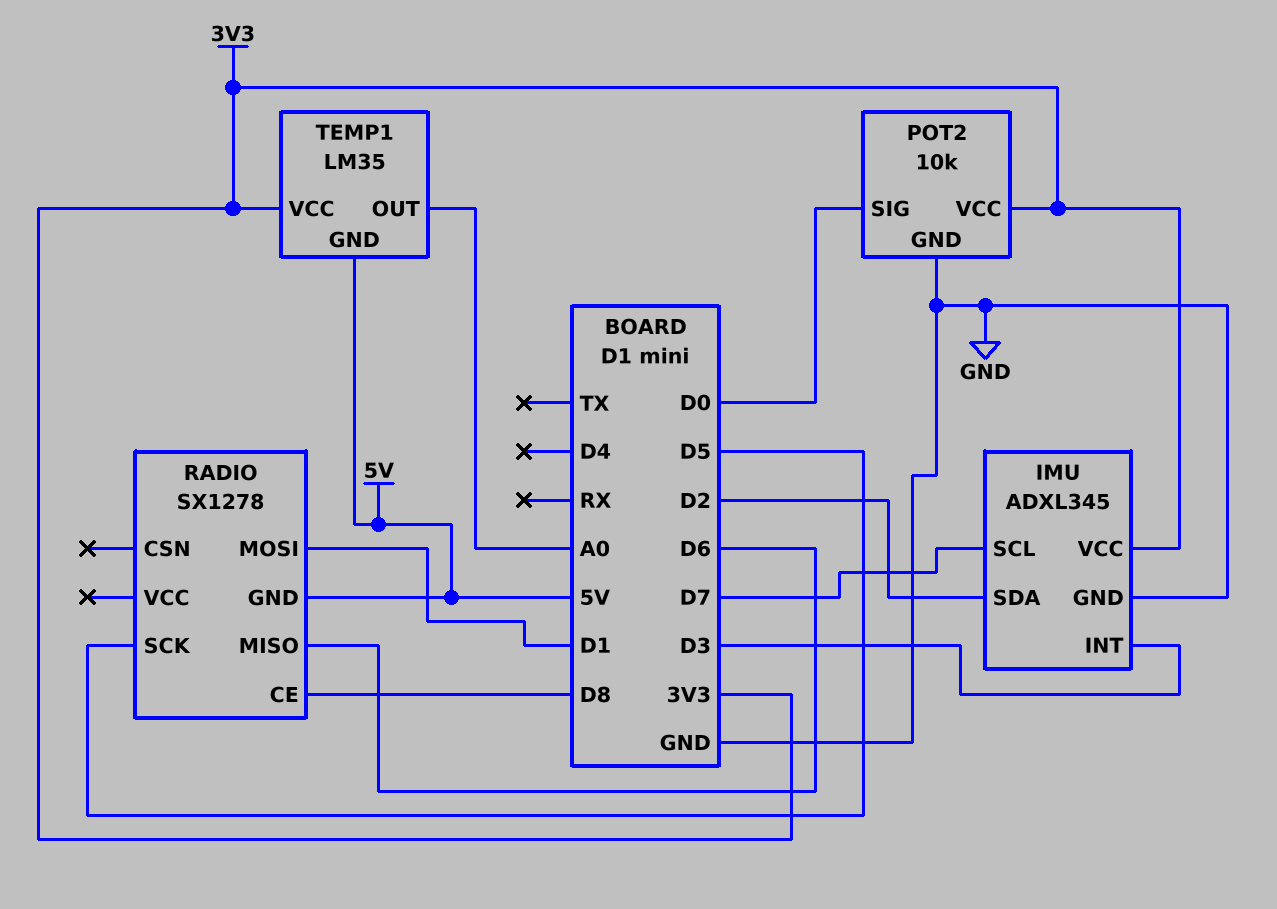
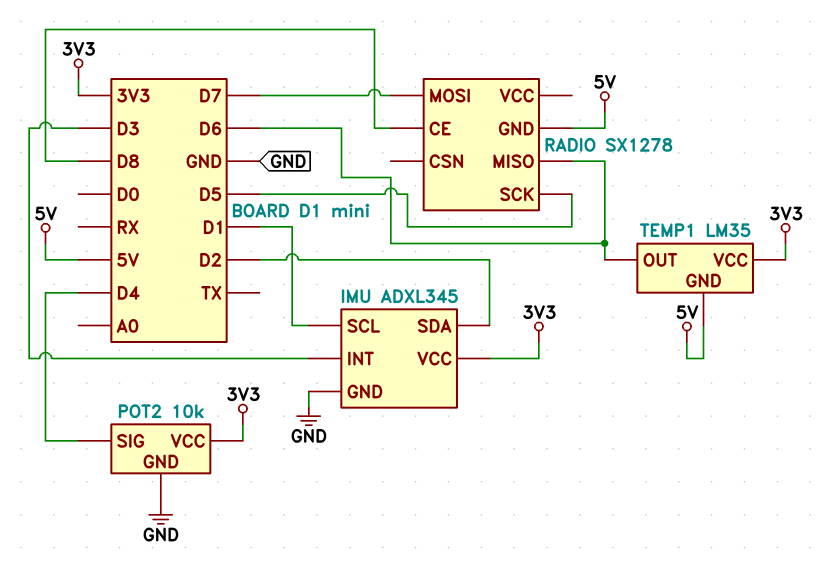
IMU pin SCL: D7 -> D1
POT2 pin SIG: D0 -> D4
RADIO pin MOSI: D1 -> D7
TEMP1 pin OUT: A0 -> D6

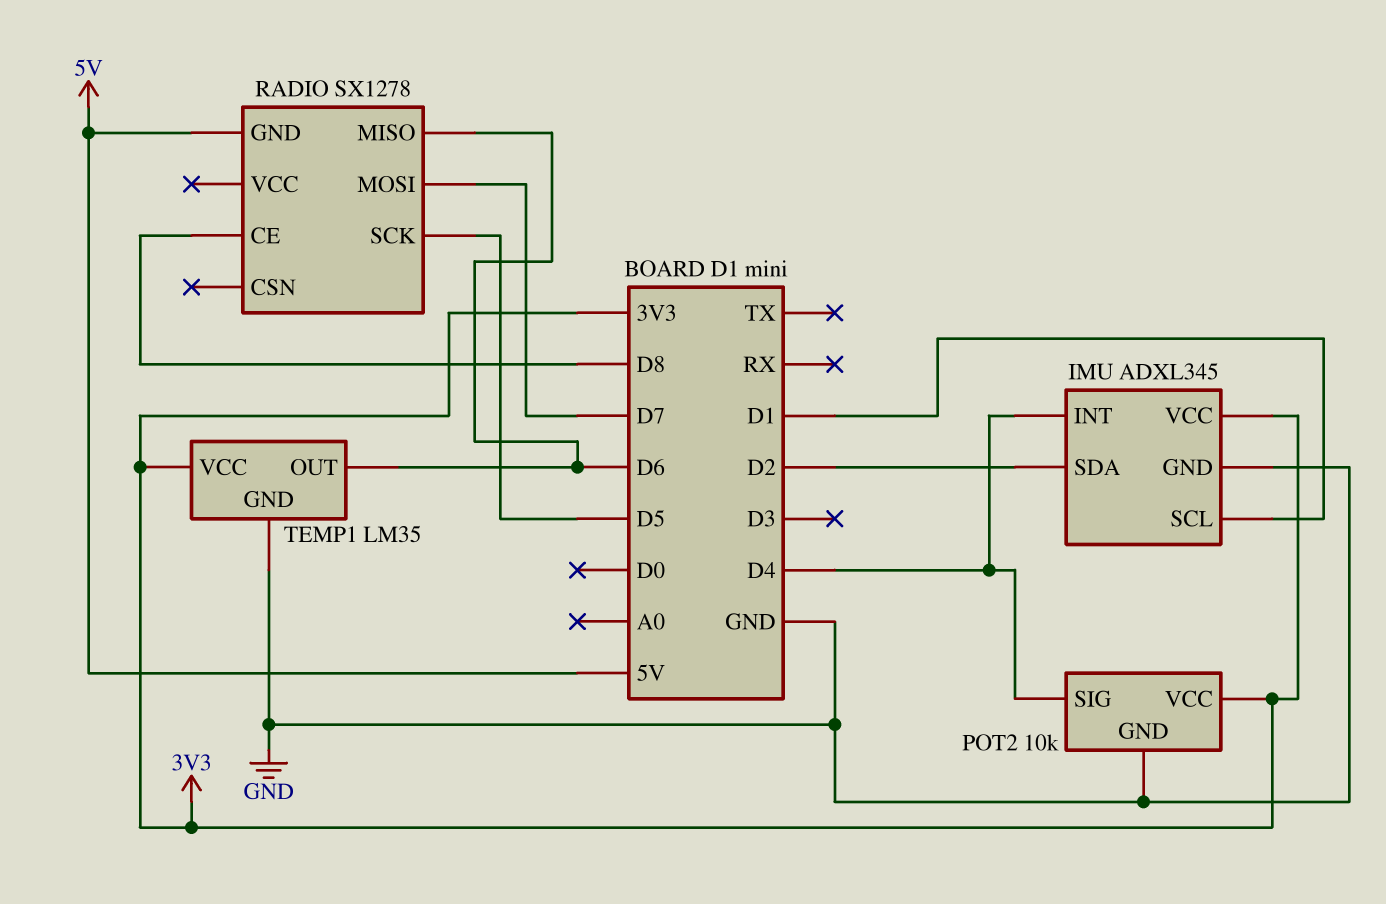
IMU pin INT: D3 -> D4
TEMP1 pin GND: 5V -> GND

